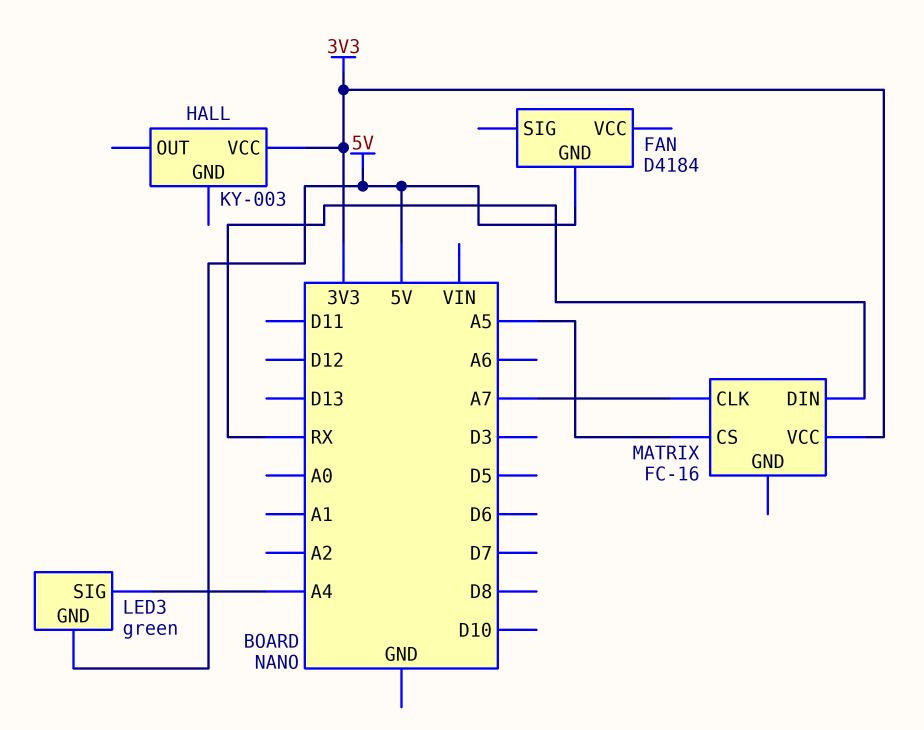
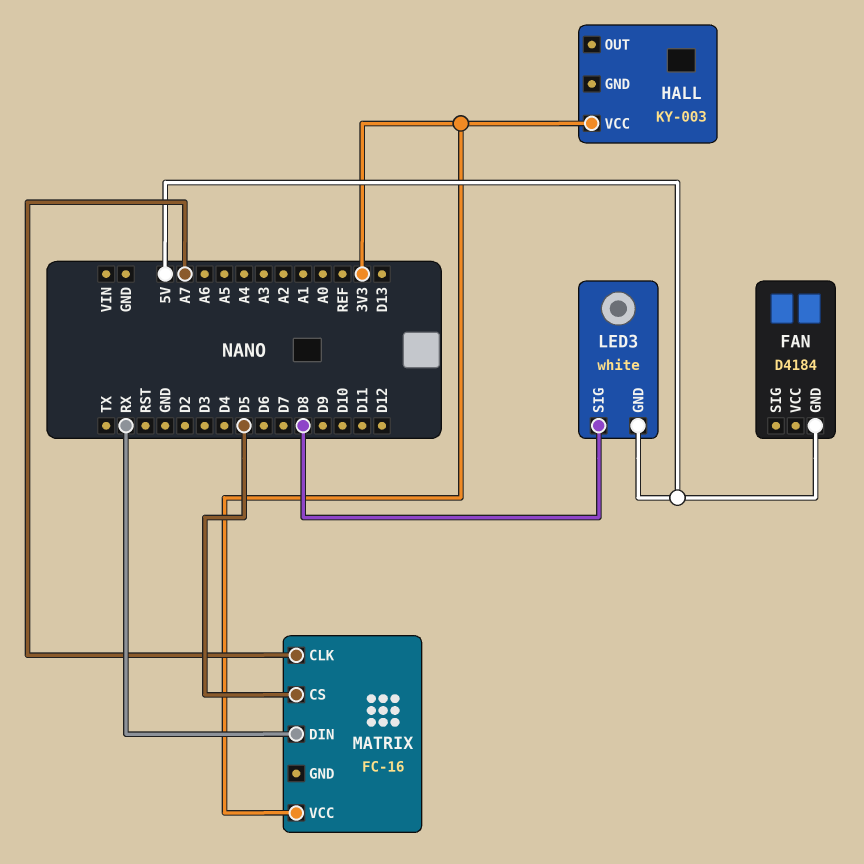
LED3: green -> white
LED3 pin SIG: A4 -> D8
MATRIX pin CS: A5 -> D5

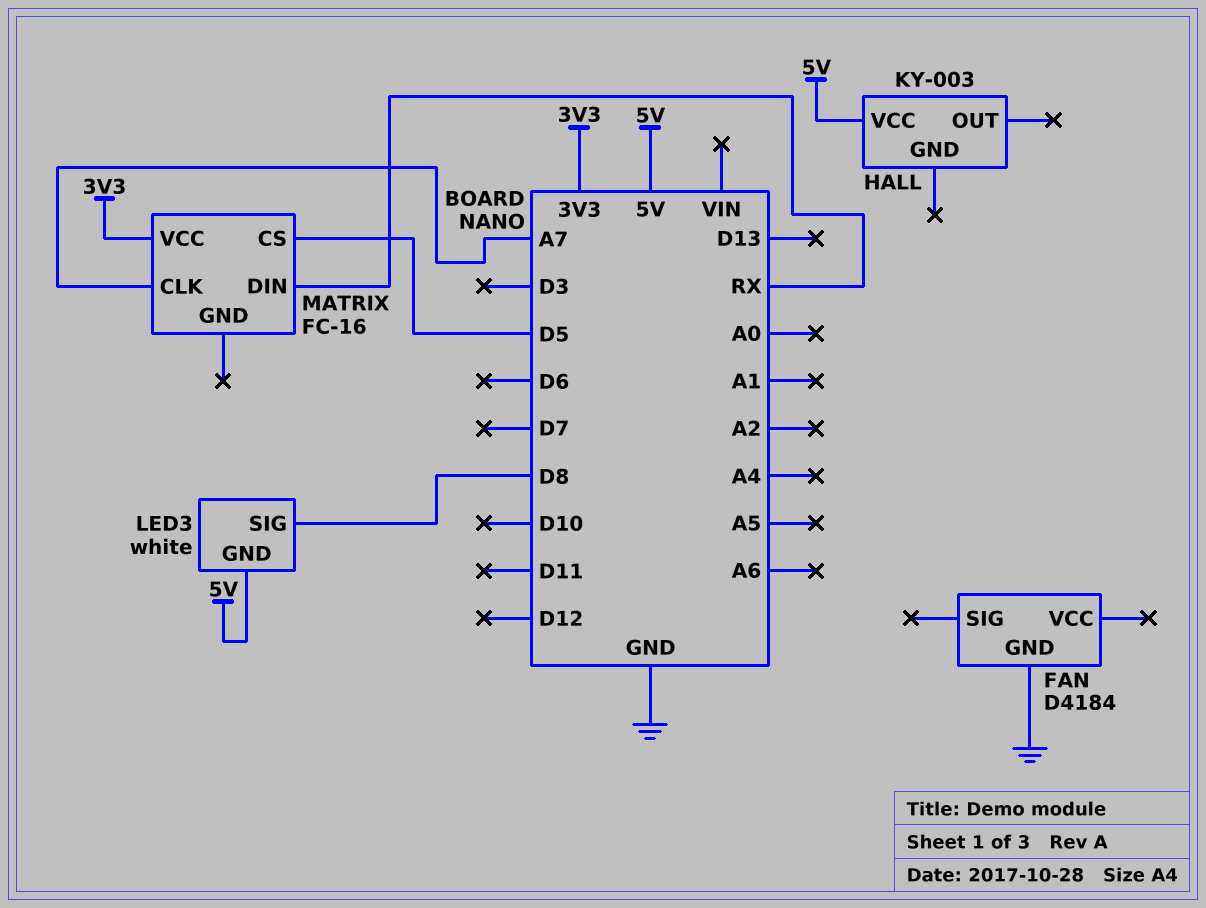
FAN pin GND: 5V -> GND
HALL pin VCC: 3V3 -> 5V

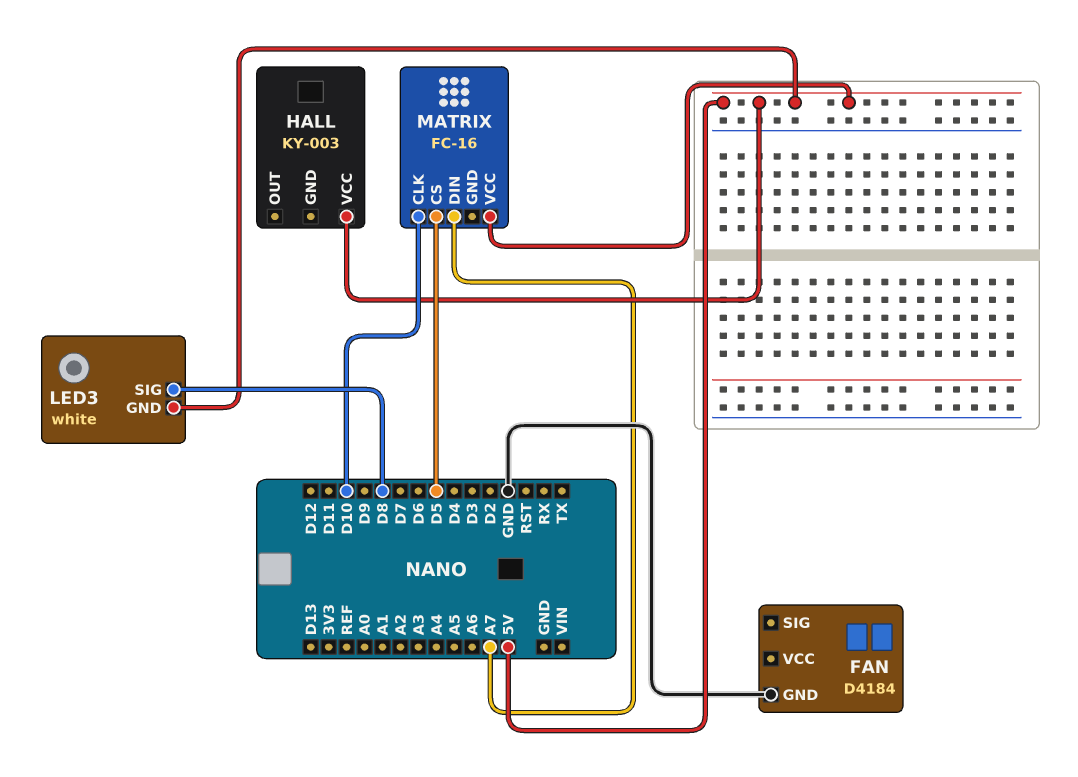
MATRIX pin CLK: A7 -> D10
MATRIX pin DIN: RX -> A7
MATRIX pin VCC: 3V3 -> 5V

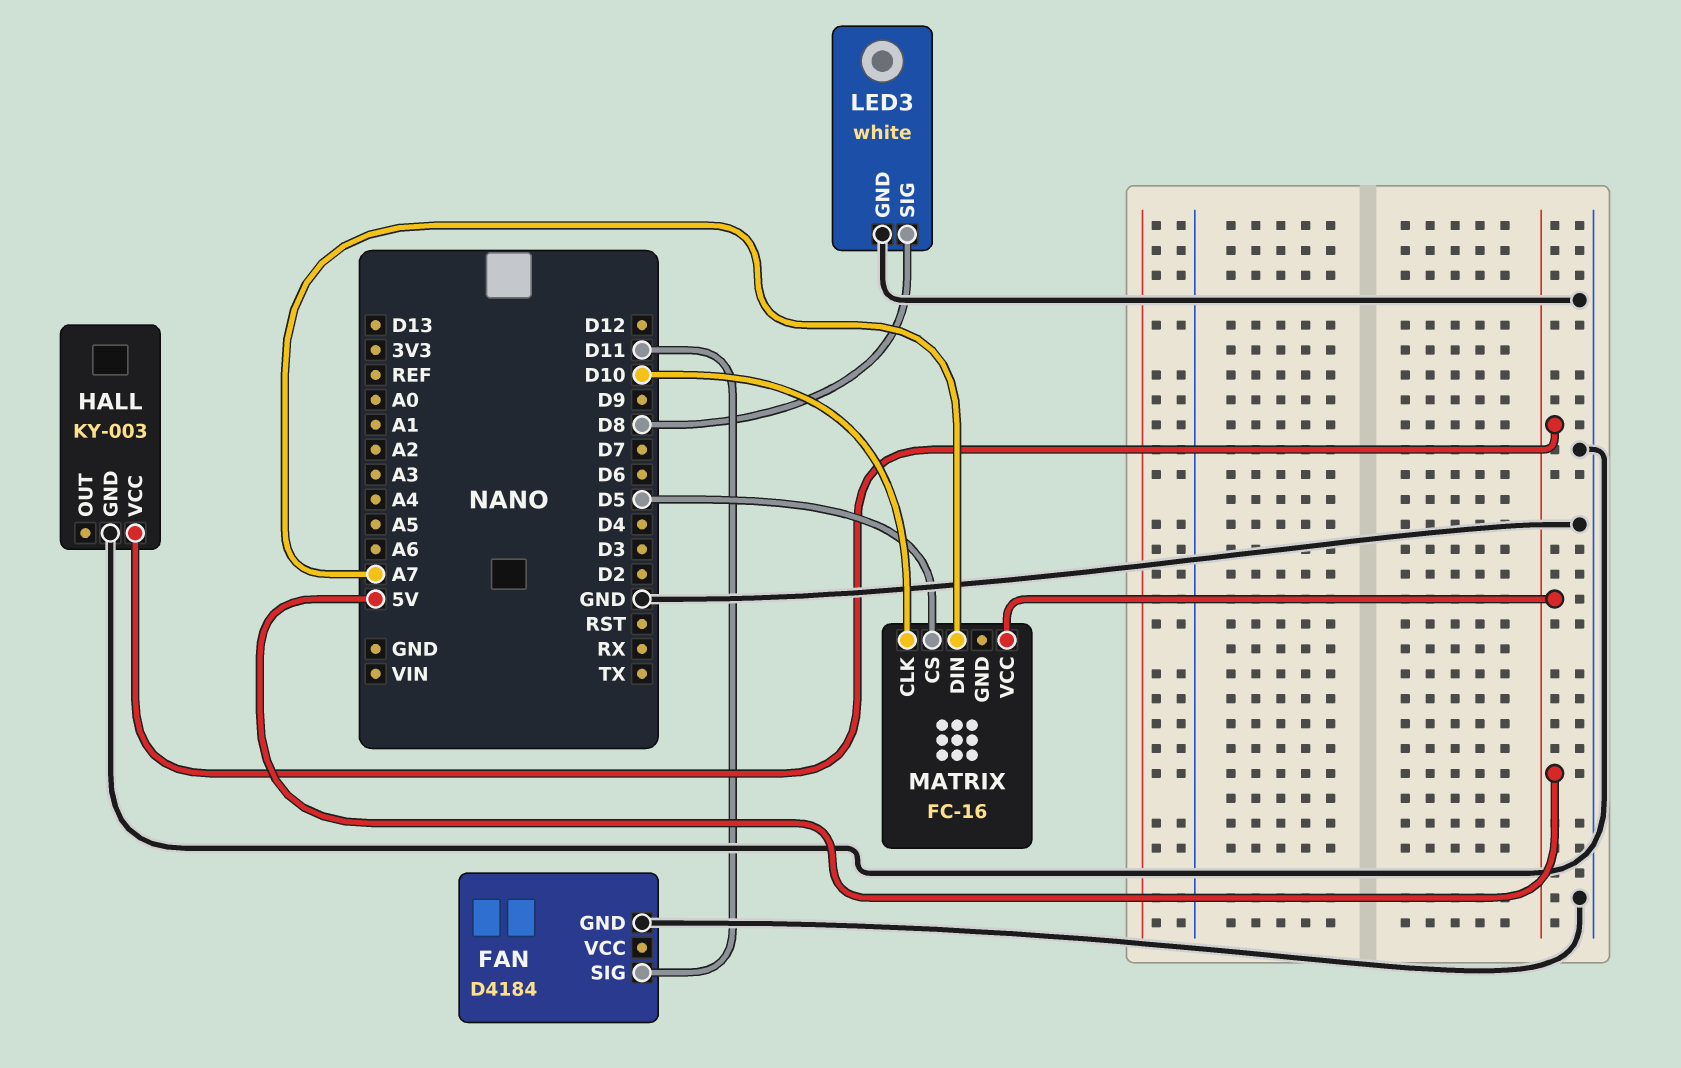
FAN pin SIG: none -> D11
HALL pin GND: none -> GND
LED3 pin GND: 5V -> GND

